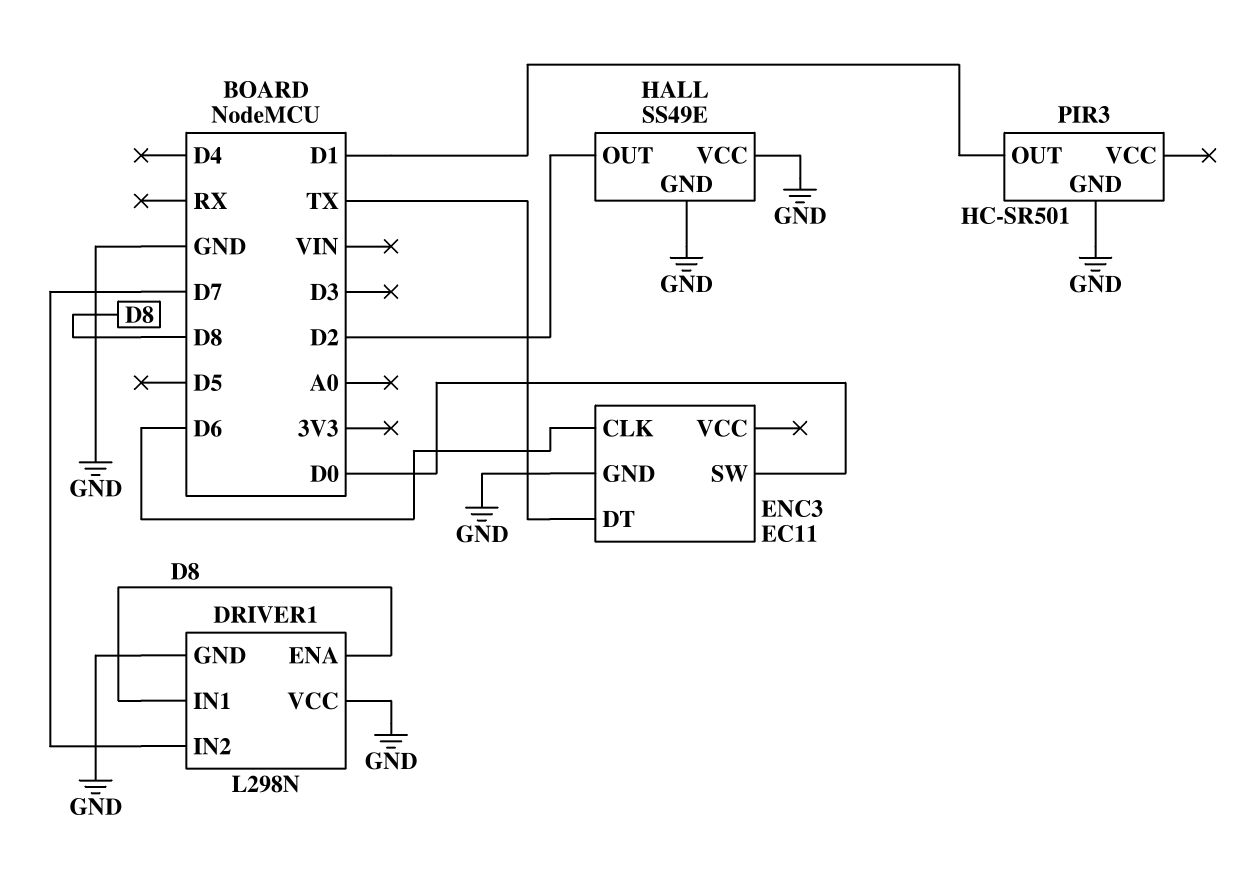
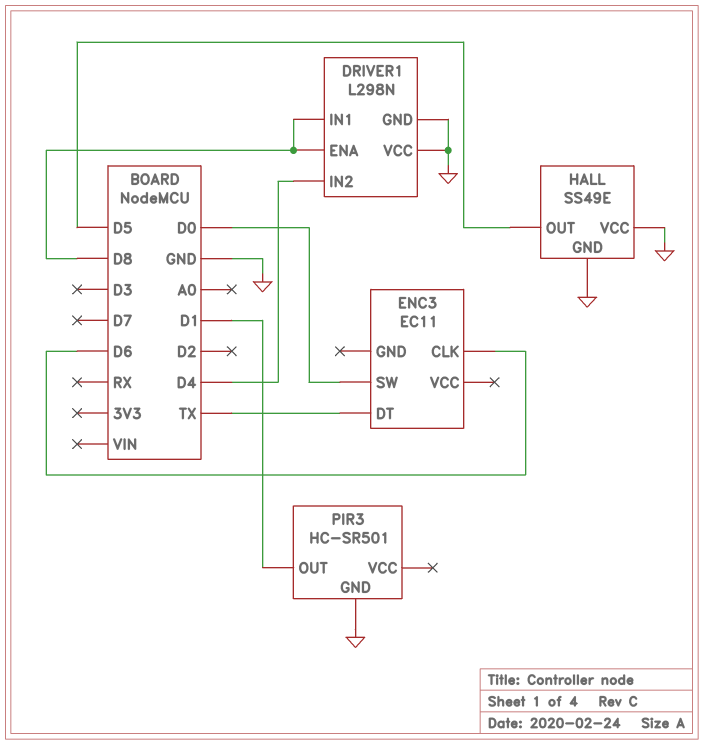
DRIVER1 pin IN2: D7 -> D4
ENC3 pin GND: GND -> none
HALL pin OUT: D2 -> D5

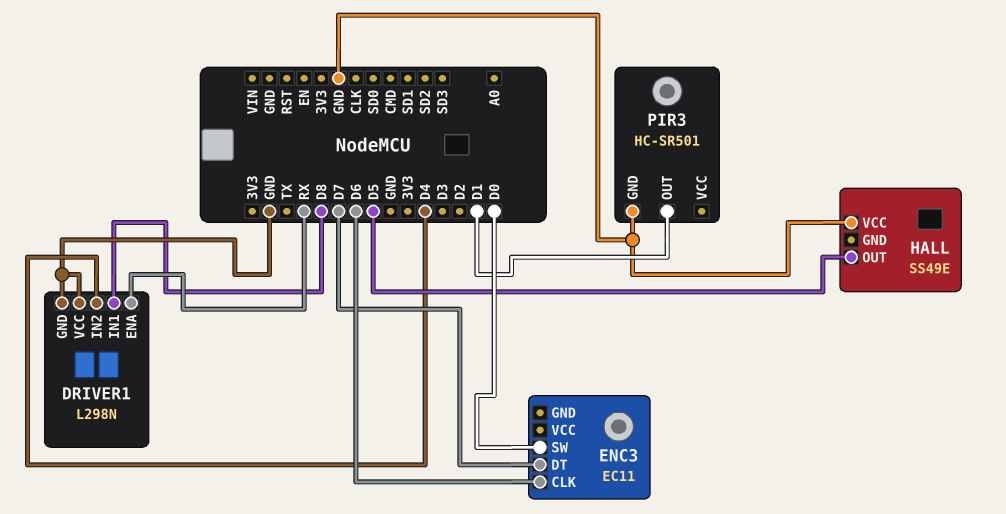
DRIVER1 pin ENA: D8 -> RX
ENC3 pin DT: TX -> D7
HALL pin GND: GND -> none

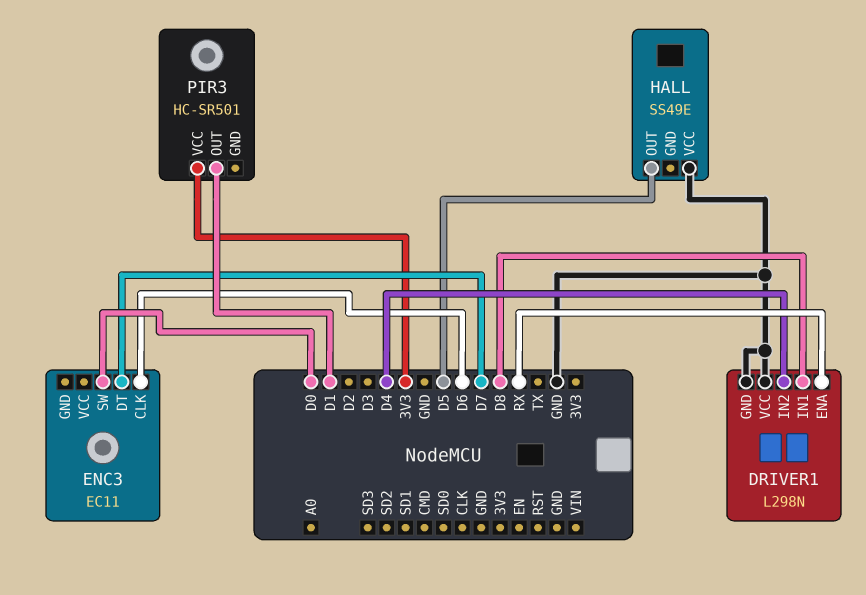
PIR3 pin GND: GND -> none
PIR3 pin VCC: none -> 3V3

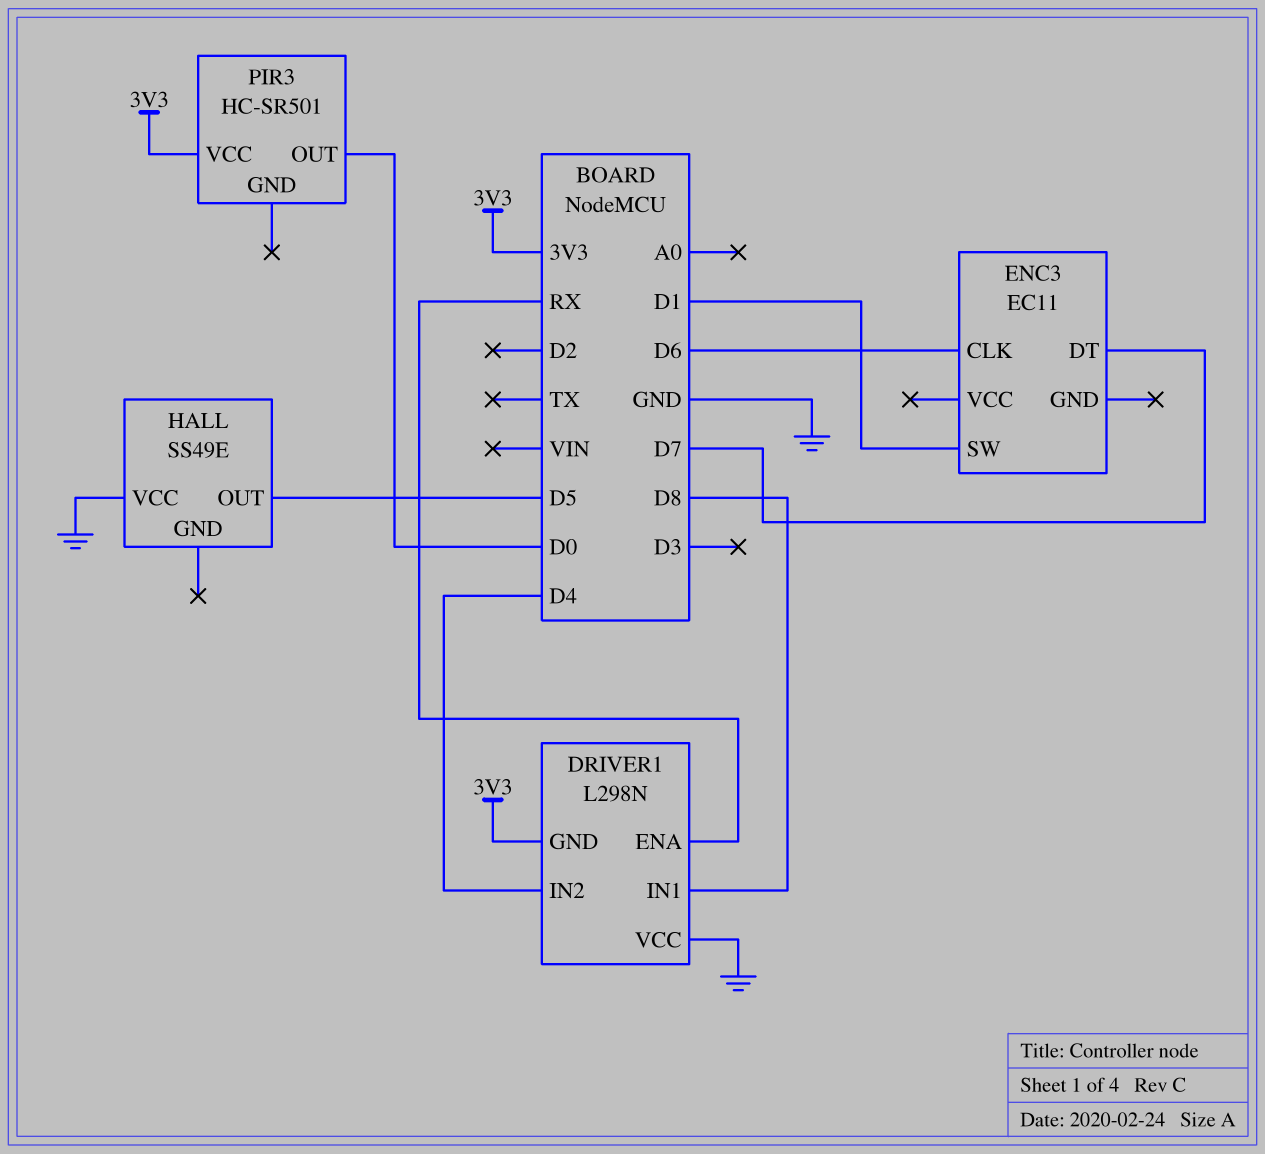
DRIVER1 pin GND: GND -> 3V3
ENC3 pin SW: D0 -> D1
PIR3 pin OUT: D1 -> D0

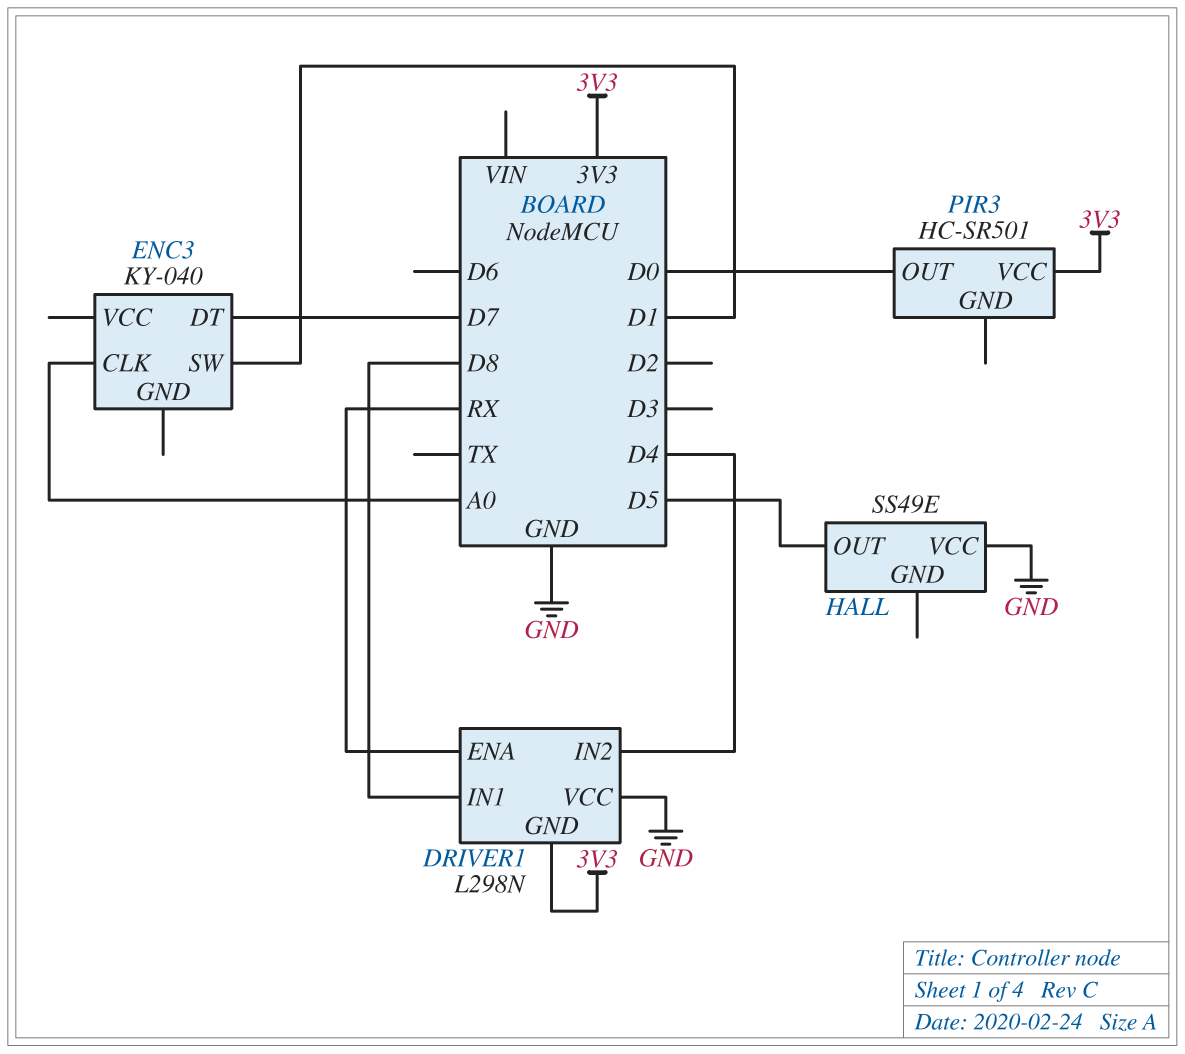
ENC3: EC11 -> KY-040
ENC3 pin CLK: D6 -> A0

